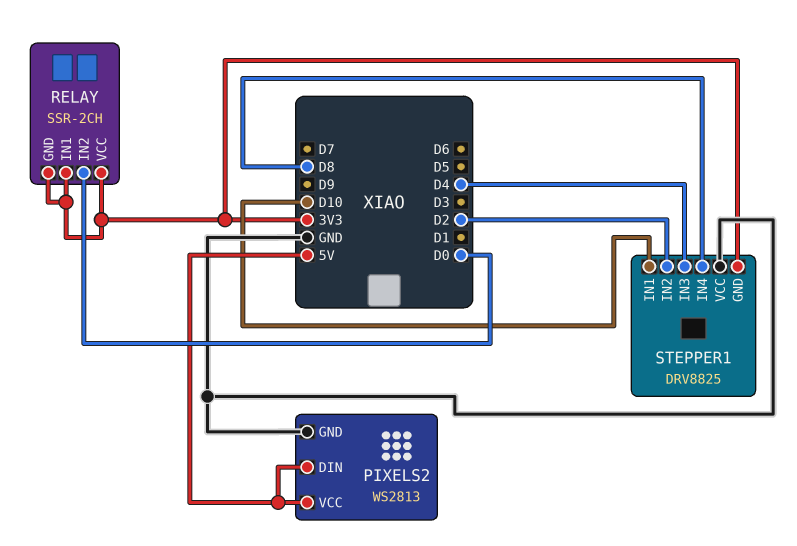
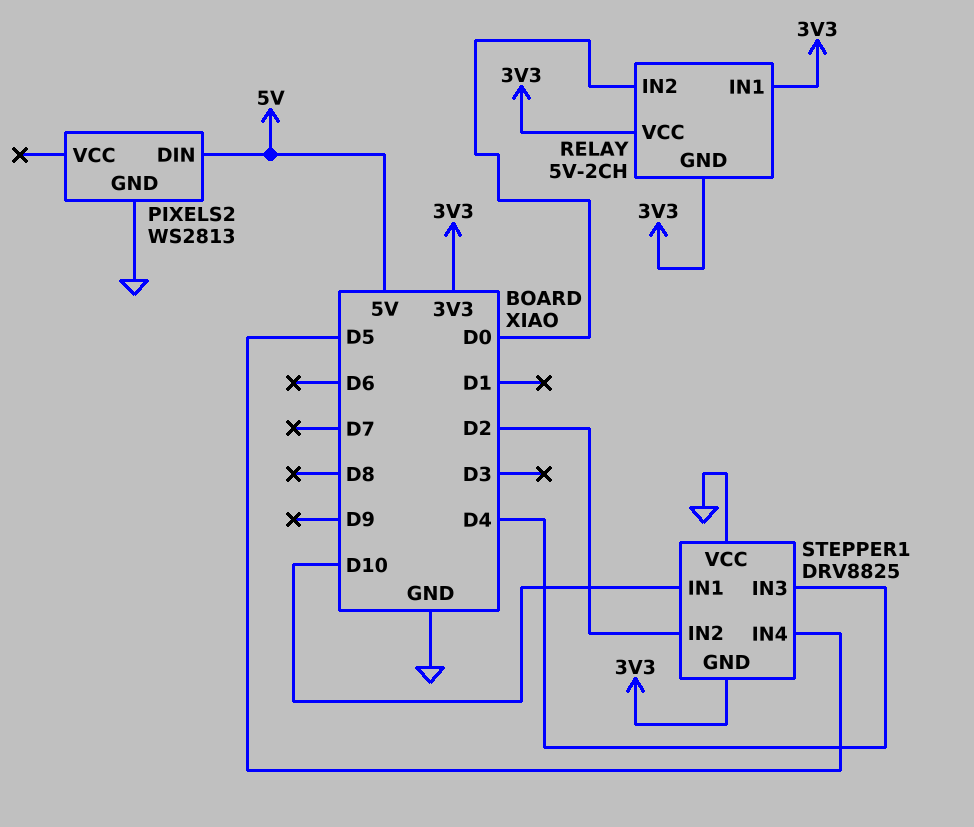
PIXELS2 pin VCC: 5V -> none
RELAY: SSR-2CH -> 5V-2CH
STEPPER1 pin IN4: D8 -> D5

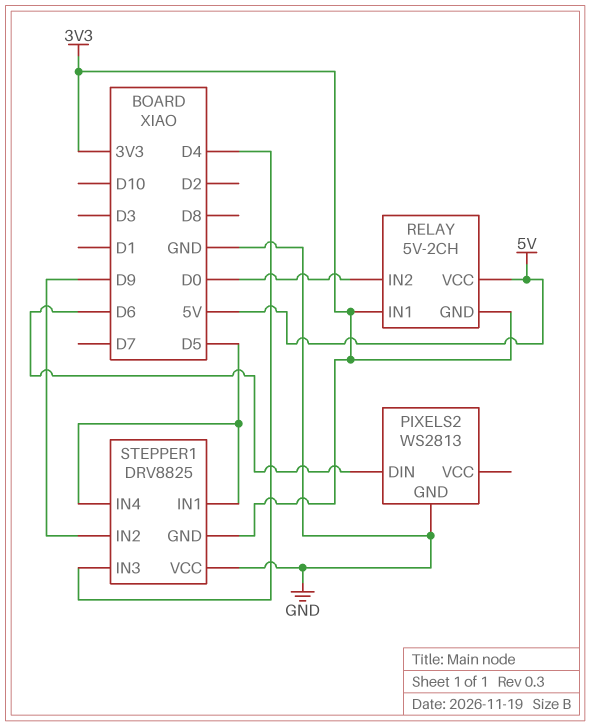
PIXELS2 pin DIN: 5V -> D6
RELAY pin VCC: 3V3 -> 5V
STEPPER1 pin IN1: D10 -> D5
STEPPER1 pin IN2: D2 -> D9

